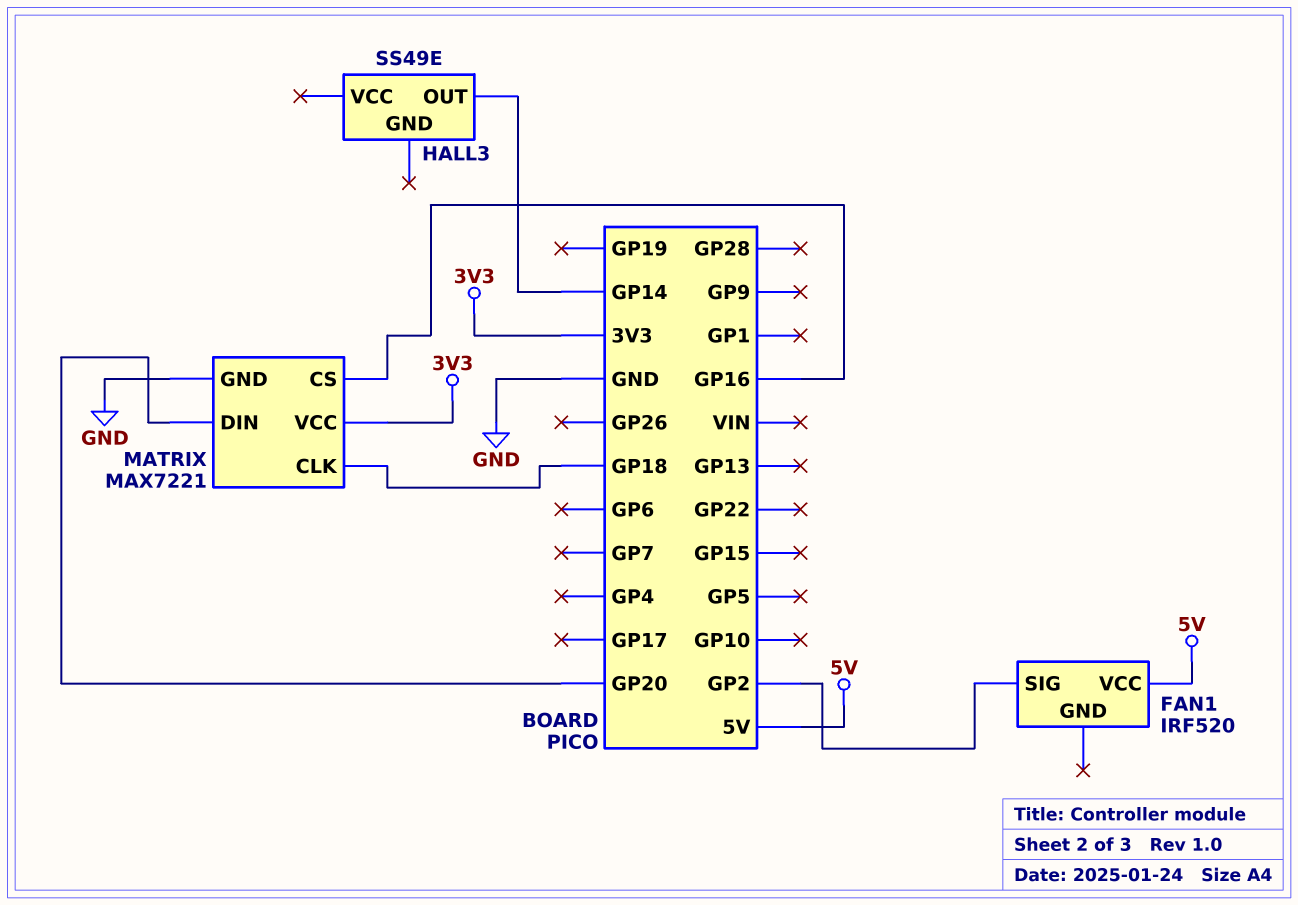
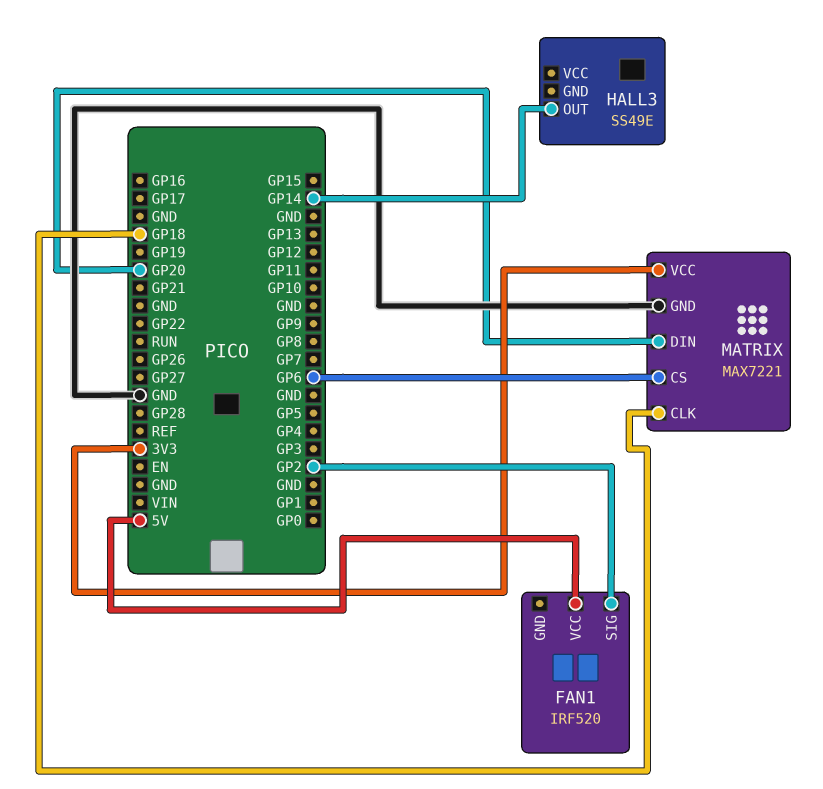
MATRIX pin CS: GP16 -> GP6

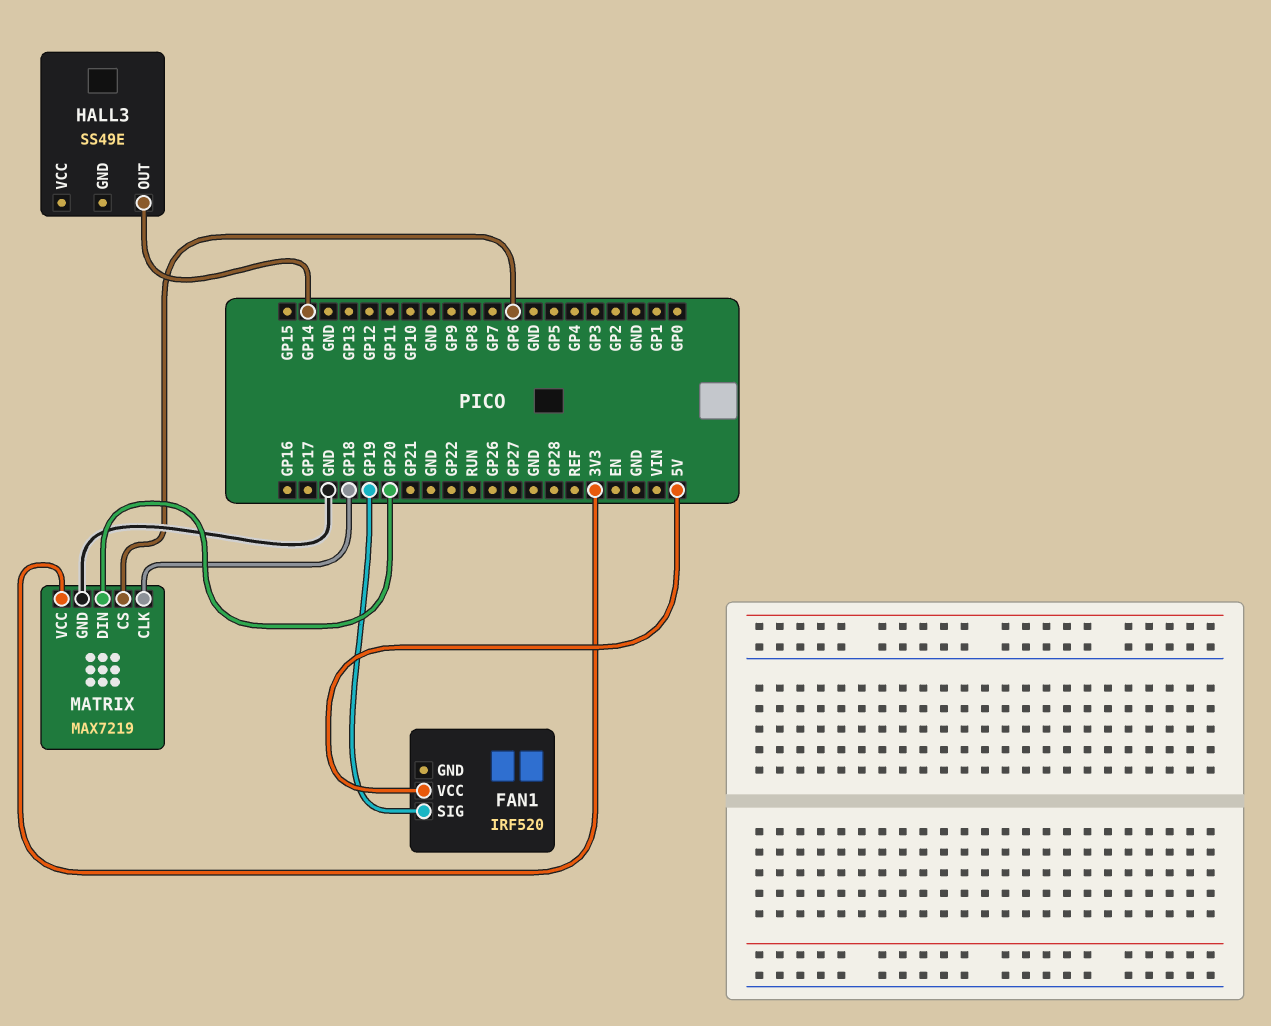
FAN1 pin SIG: GP2 -> GP19
MATRIX: MAX7221 -> MAX7219

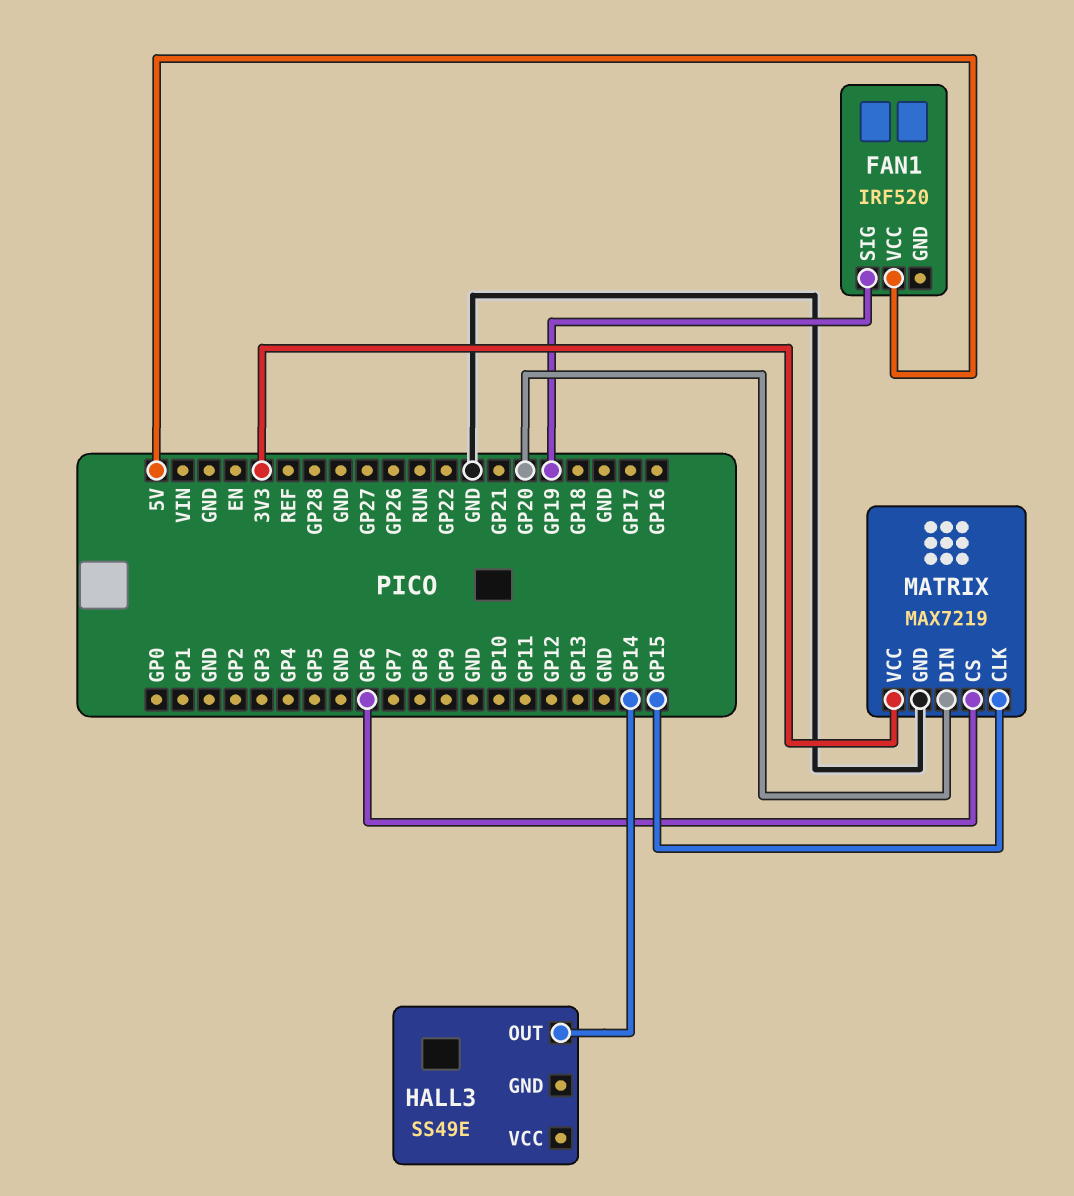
MATRIX pin CLK: GP18 -> GP15

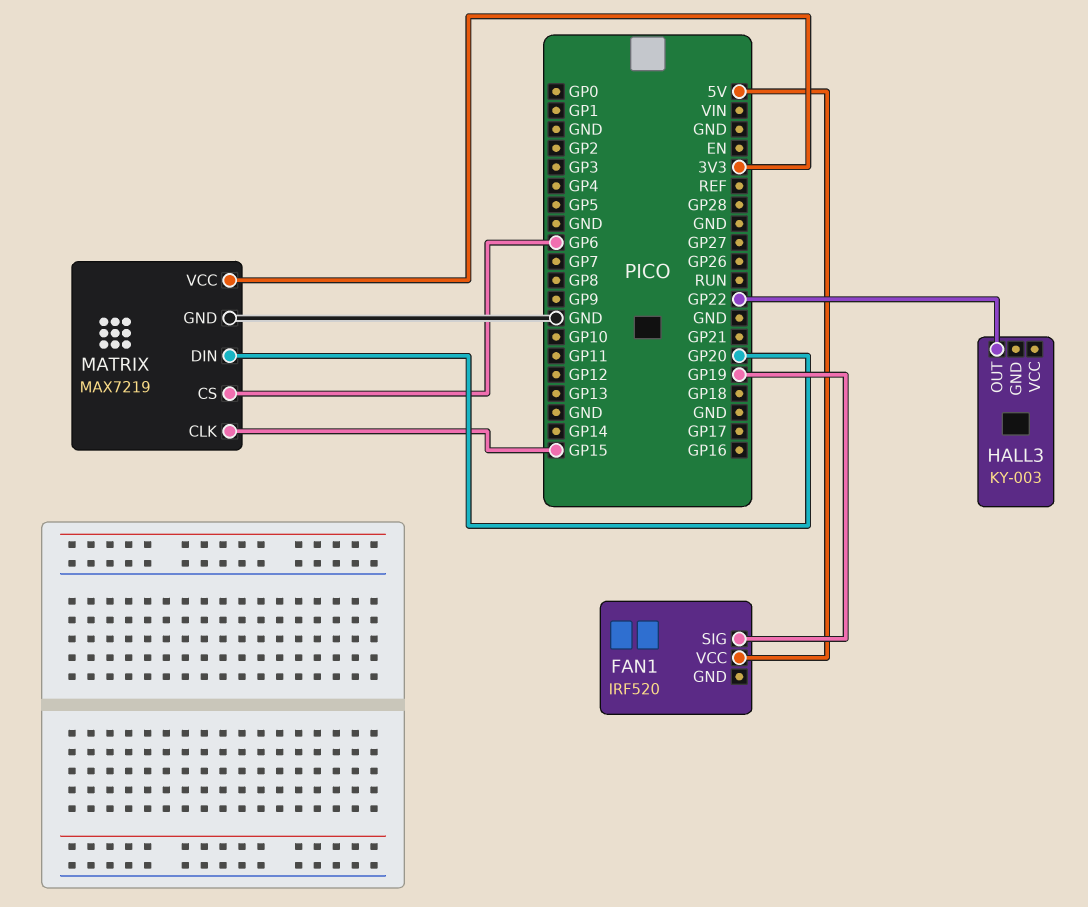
HALL3: SS49E -> KY-003
HALL3 pin OUT: GP14 -> GP22

